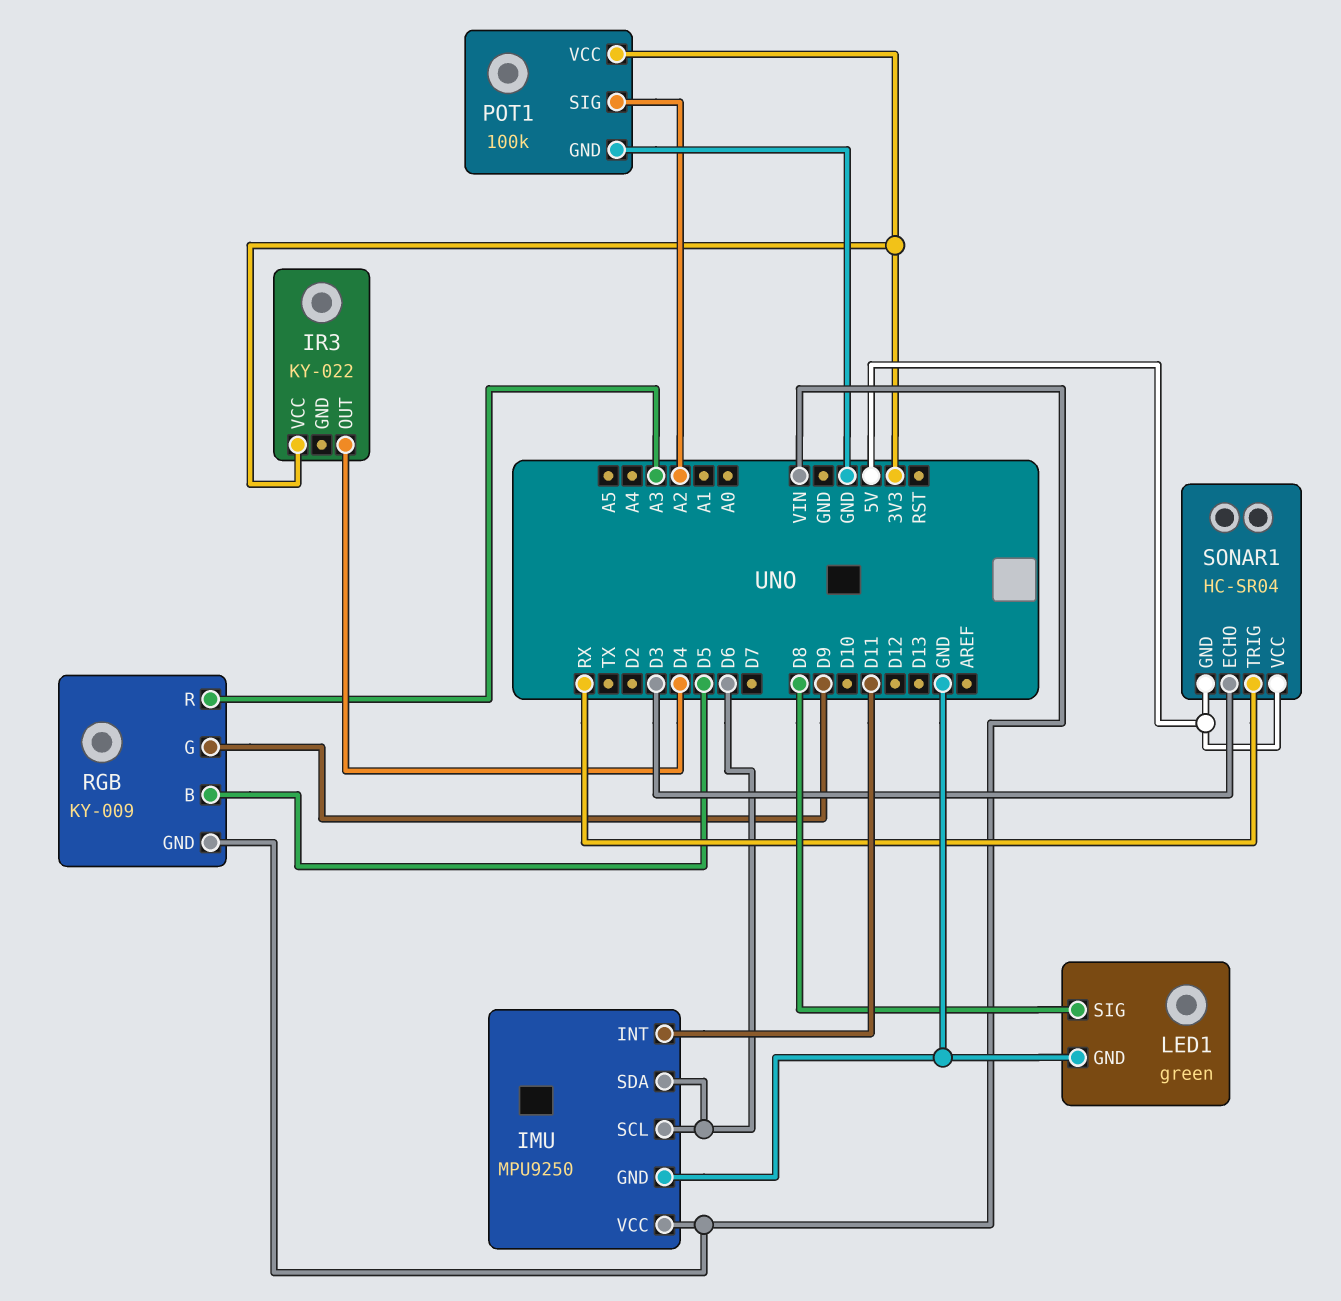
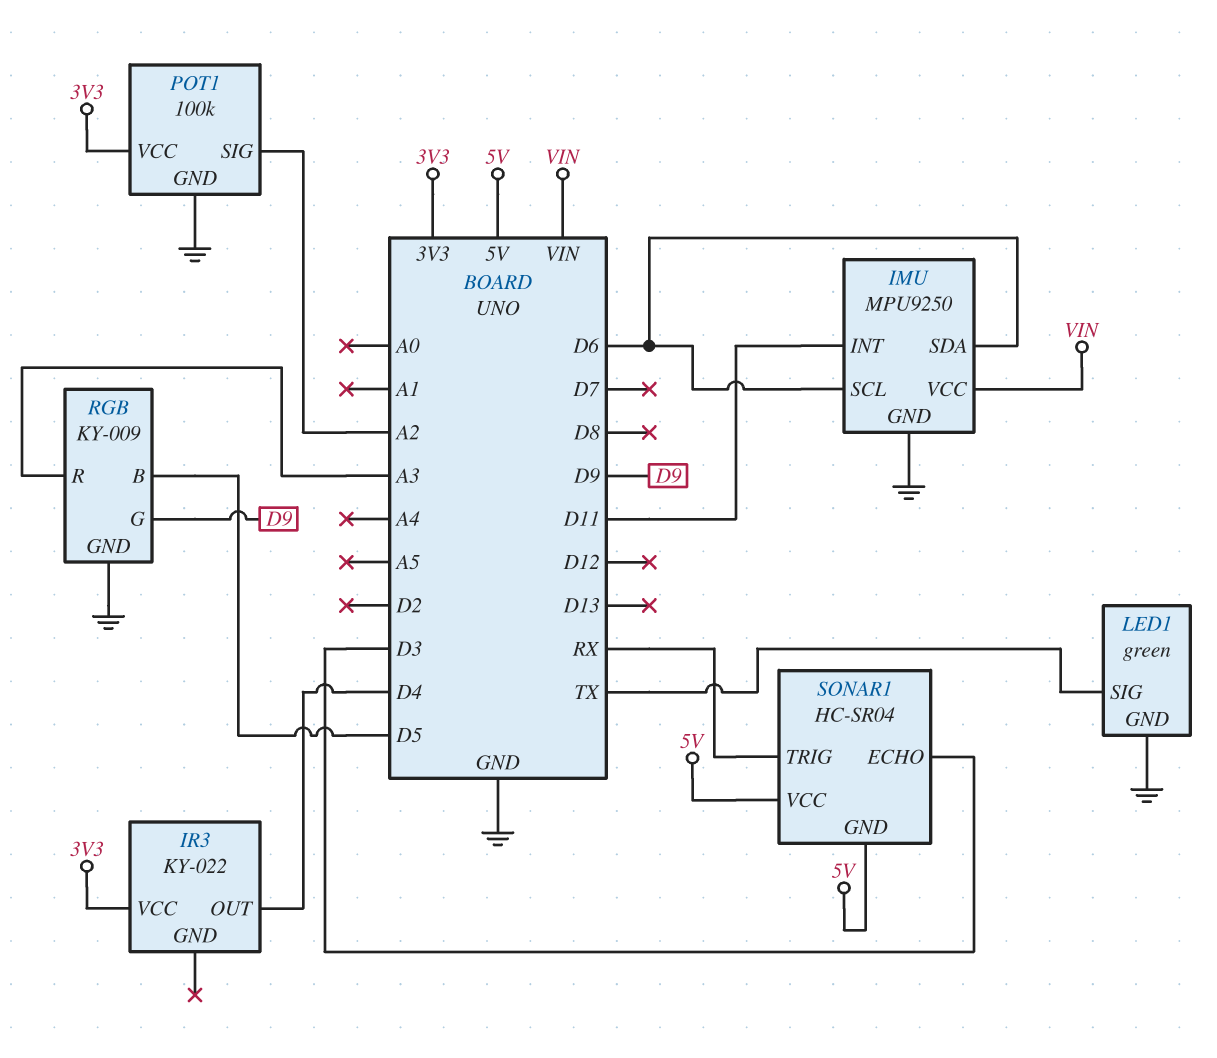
LED1 pin SIG: D8 -> TX
RGB pin GND: VIN -> GND

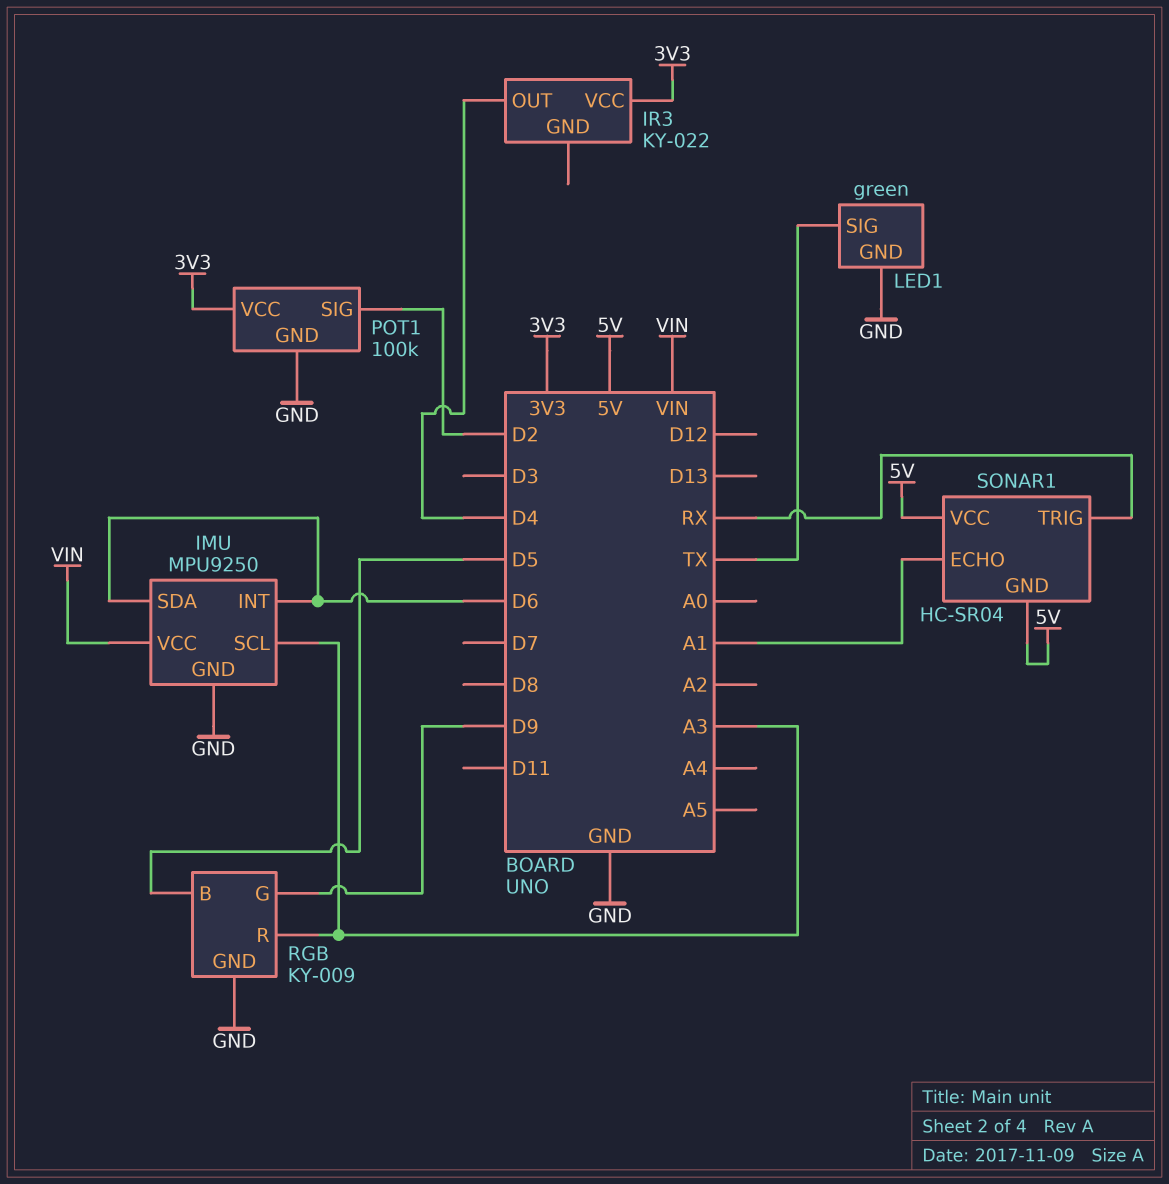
IMU pin INT: D11 -> D6
IMU pin SCL: D6 -> A3
POT1 pin SIG: A2 -> D2
SONAR1 pin ECHO: D3 -> A1

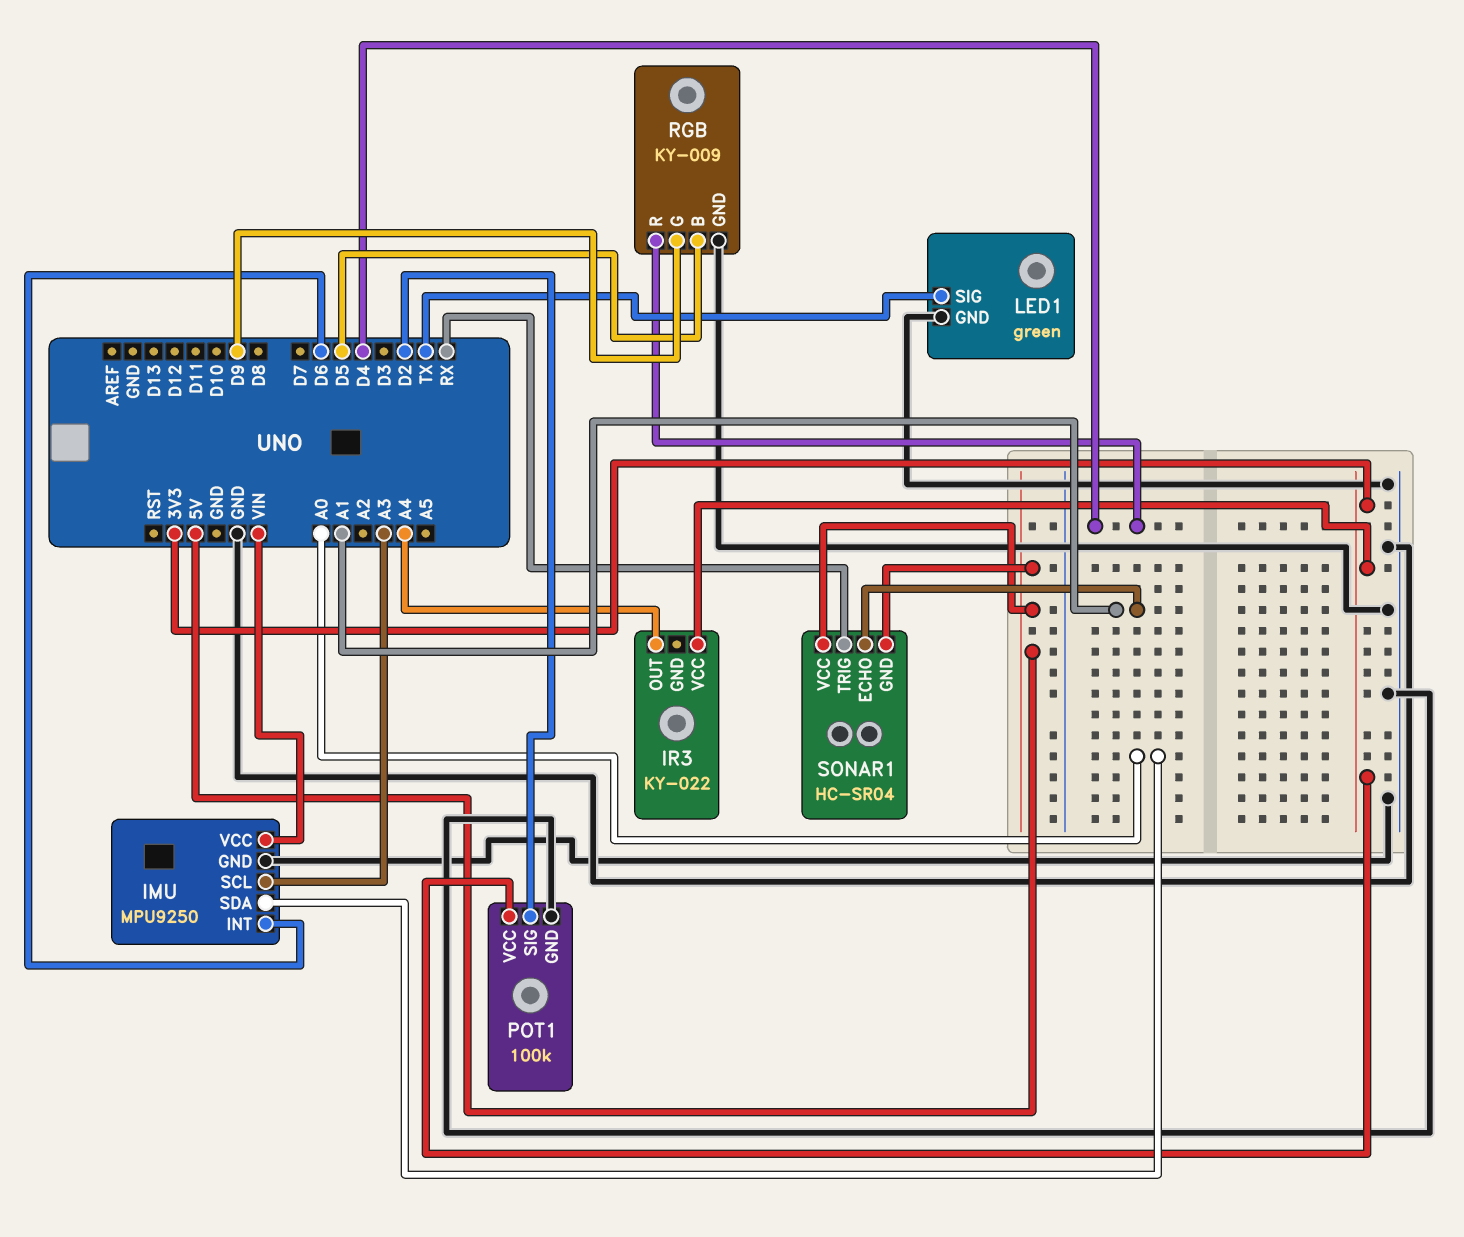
IMU pin SDA: D6 -> A0
IR3 pin OUT: D4 -> A4
RGB pin R: A3 -> D4

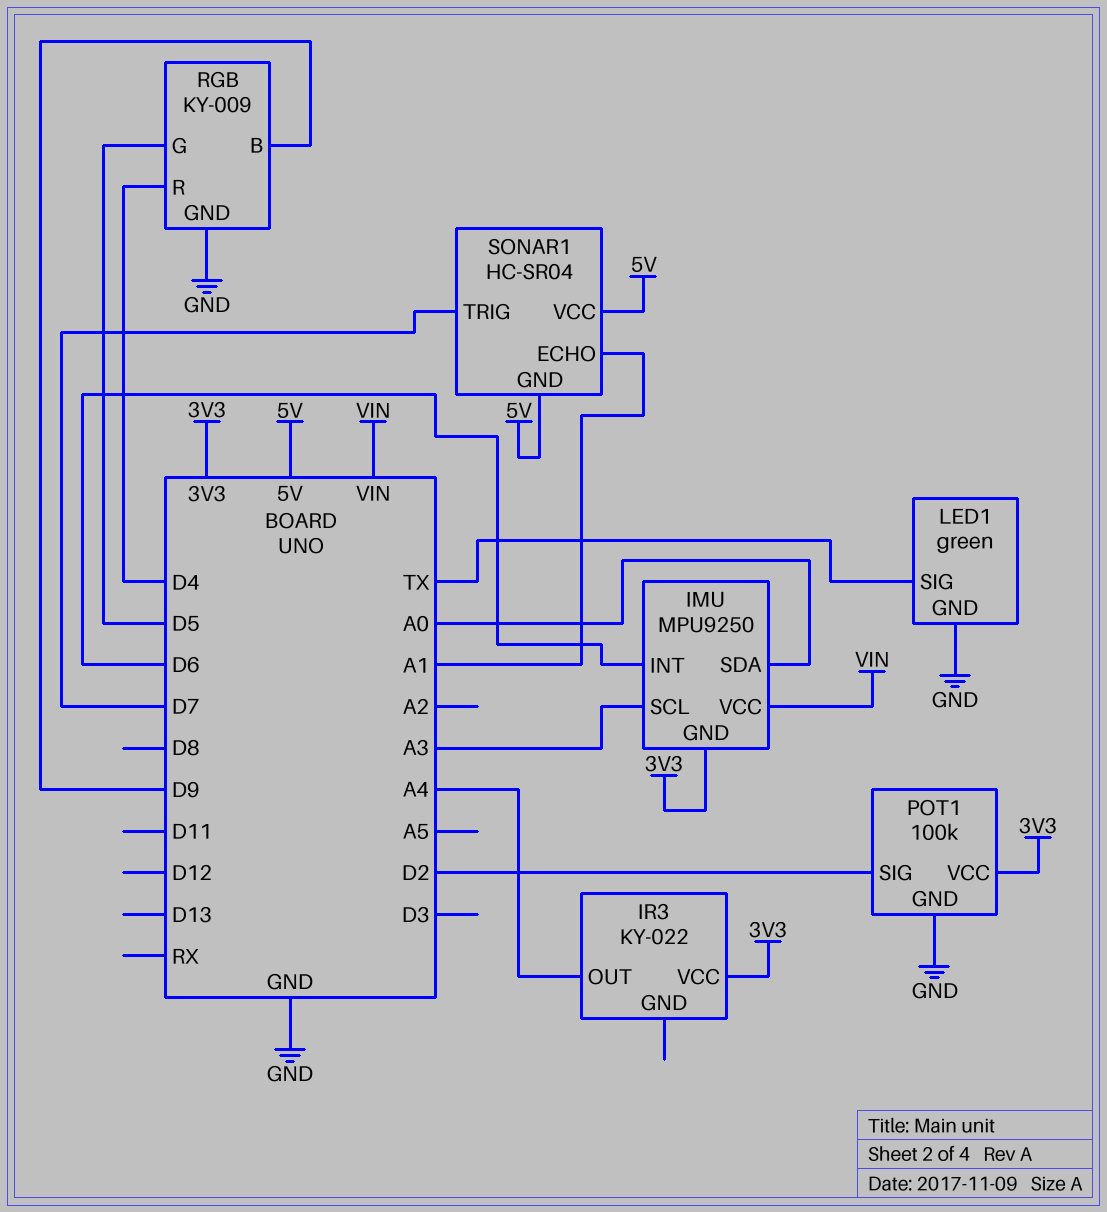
IMU pin GND: GND -> 3V3
RGB pin B: D5 -> D9
RGB pin G: D9 -> D5
SONAR1 pin TRIG: RX -> D7

